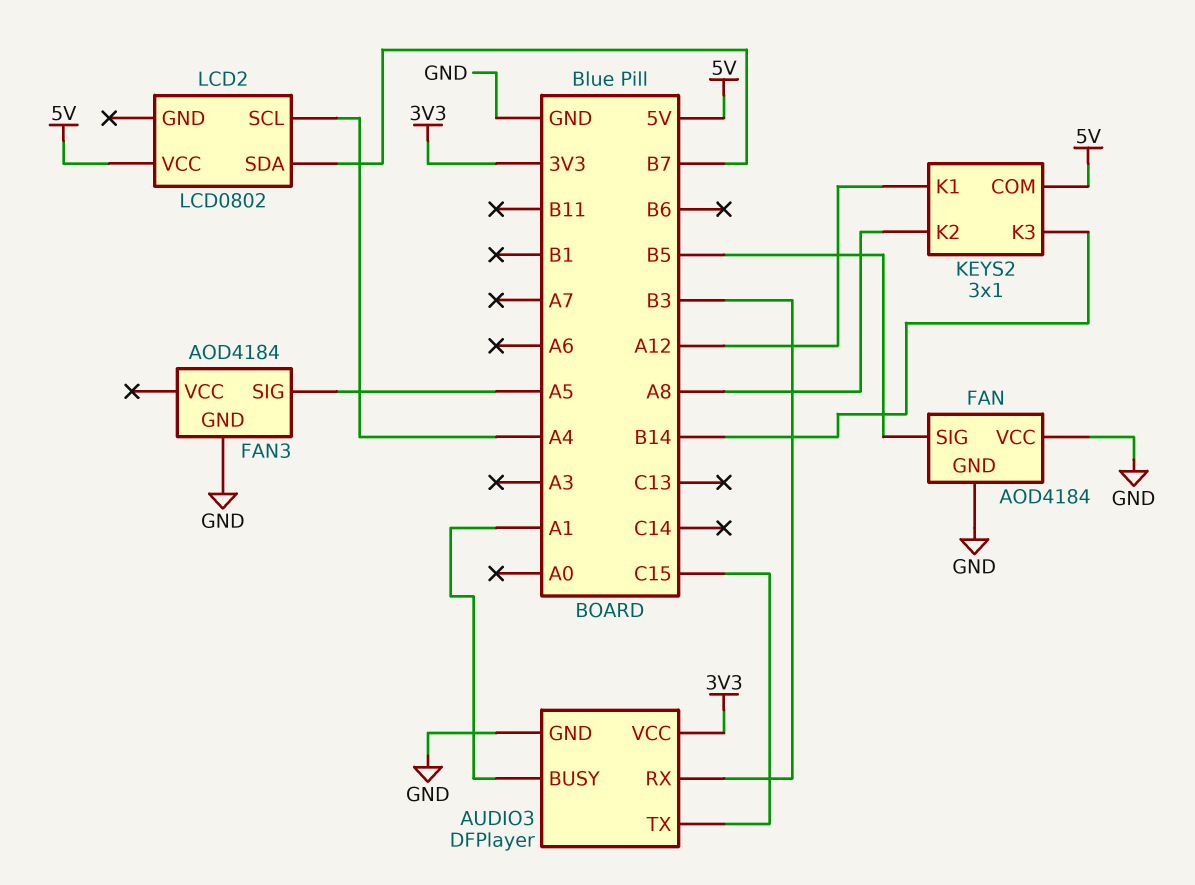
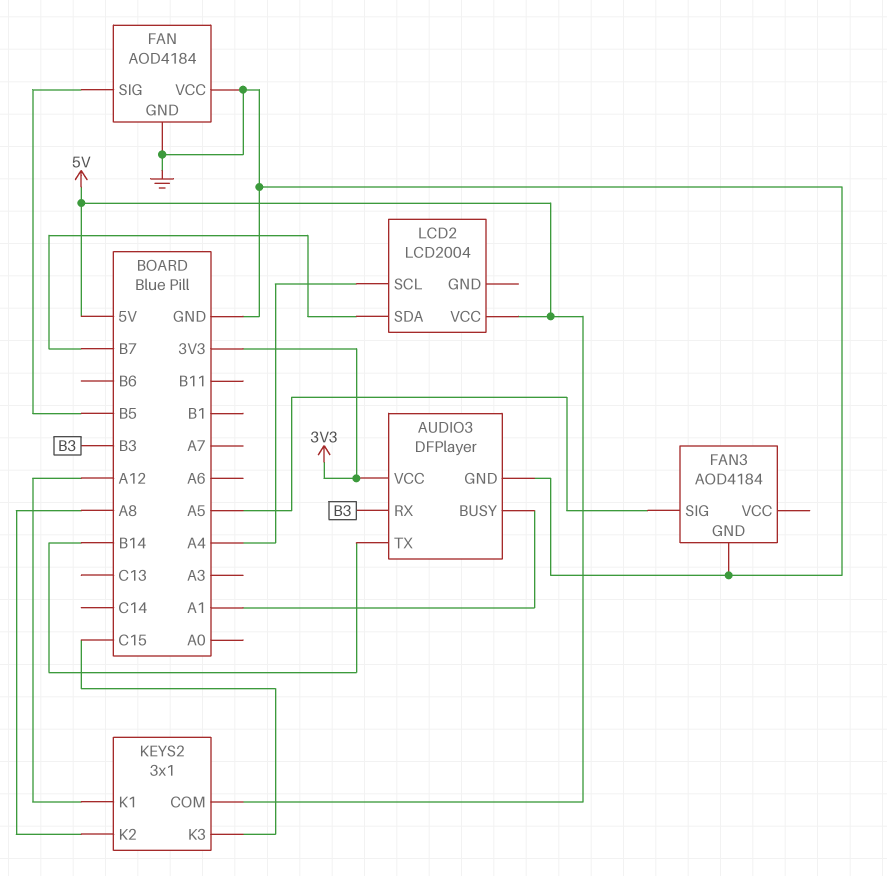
AUDIO3 pin TX: C15 -> B14
KEYS2 pin K3: B14 -> C15
LCD2: LCD0802 -> LCD2004

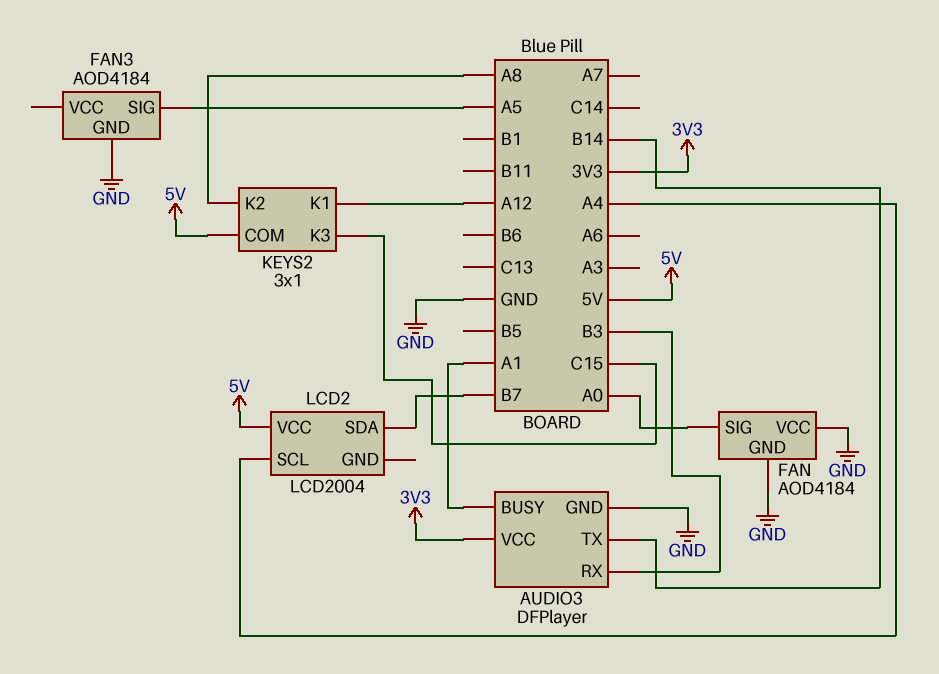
FAN pin SIG: B5 -> A0

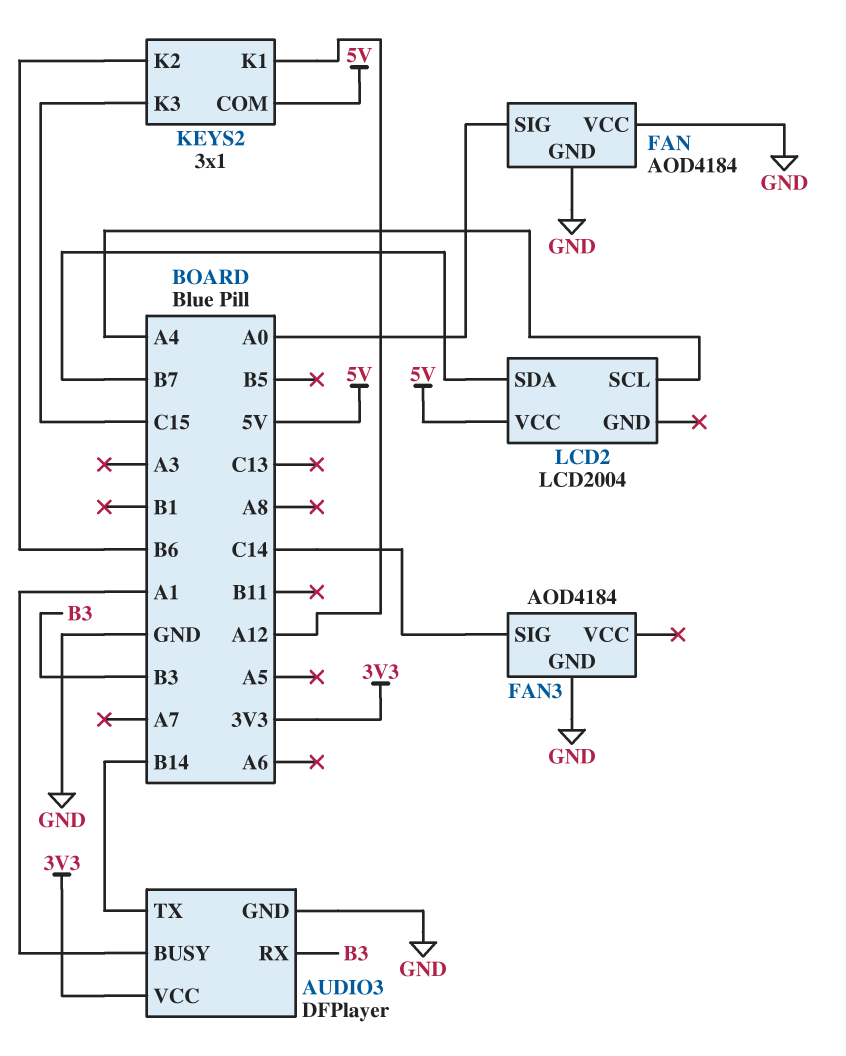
FAN3 pin SIG: A5 -> C14
KEYS2 pin K2: A8 -> B6

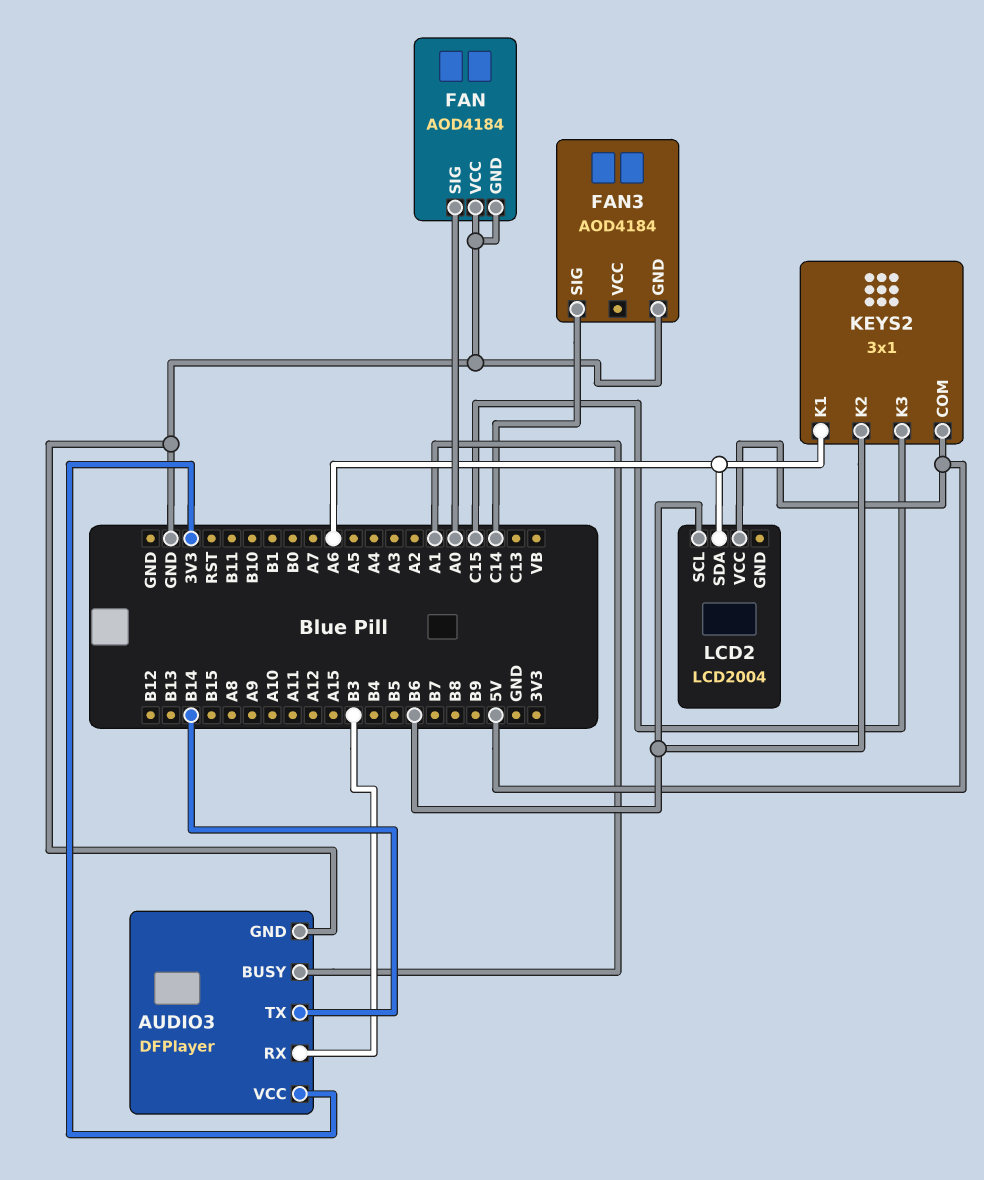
KEYS2 pin K1: A12 -> A6
LCD2 pin SCL: A4 -> B6
LCD2 pin SDA: B7 -> A6

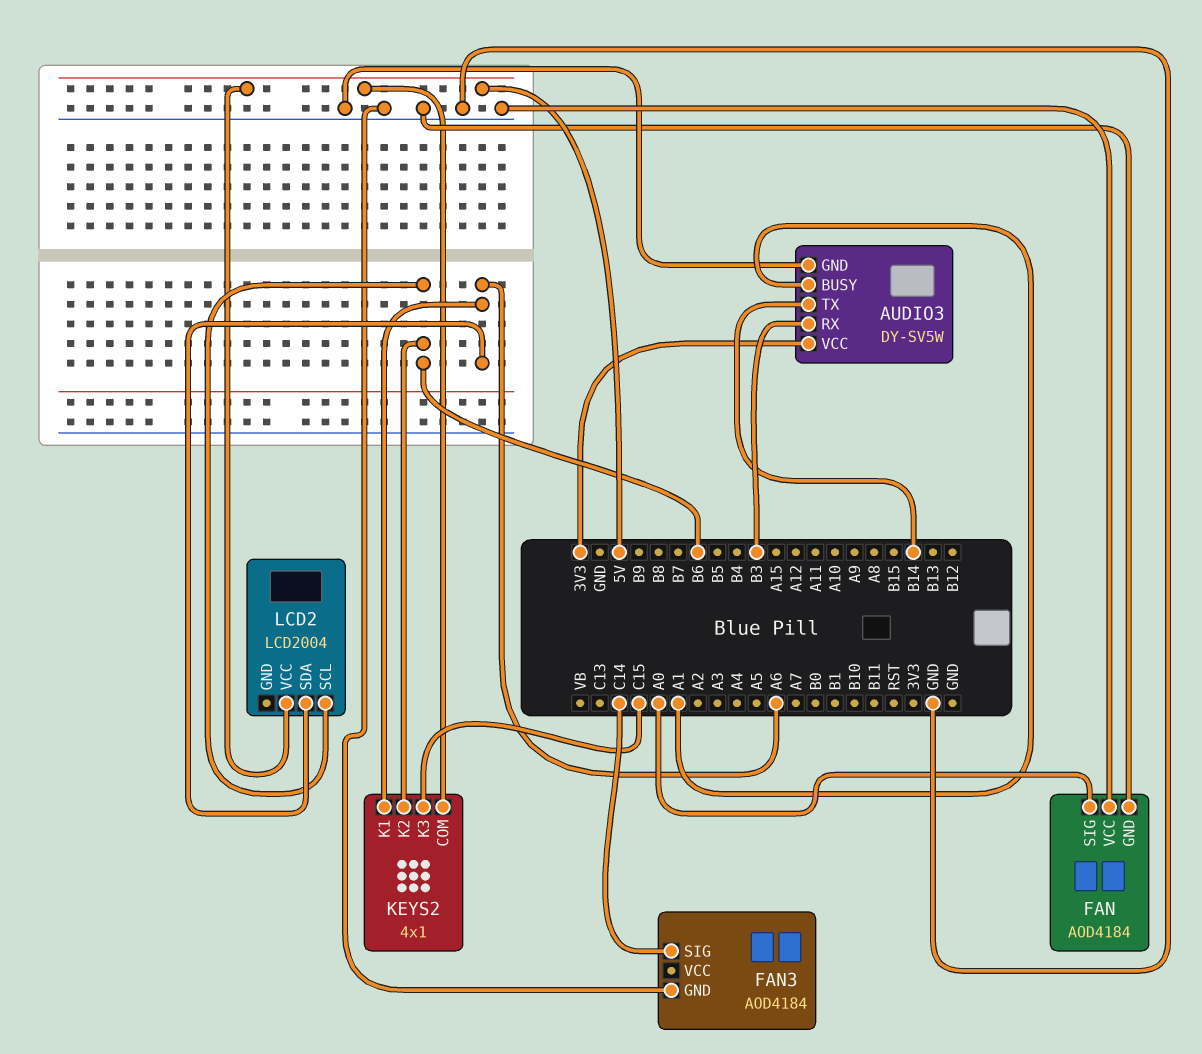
AUDIO3: DFPlayer -> DY-SV5W
KEYS2: 3x1 -> 4x1

